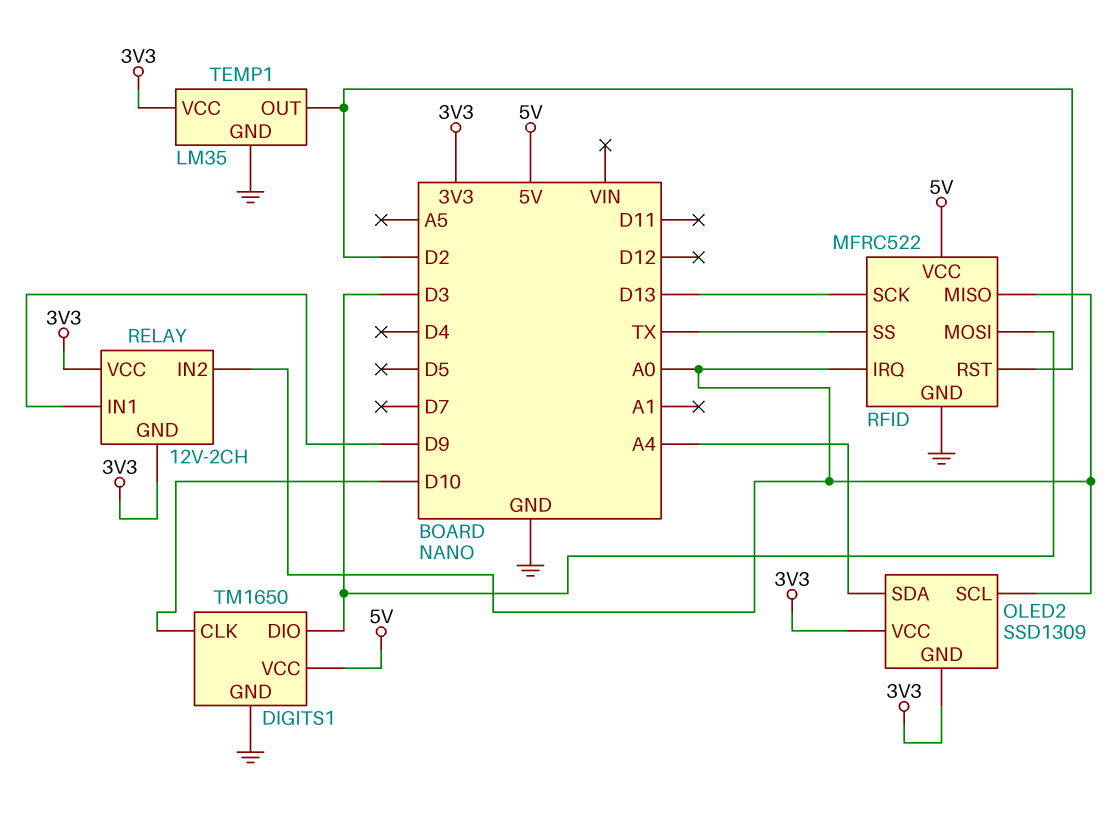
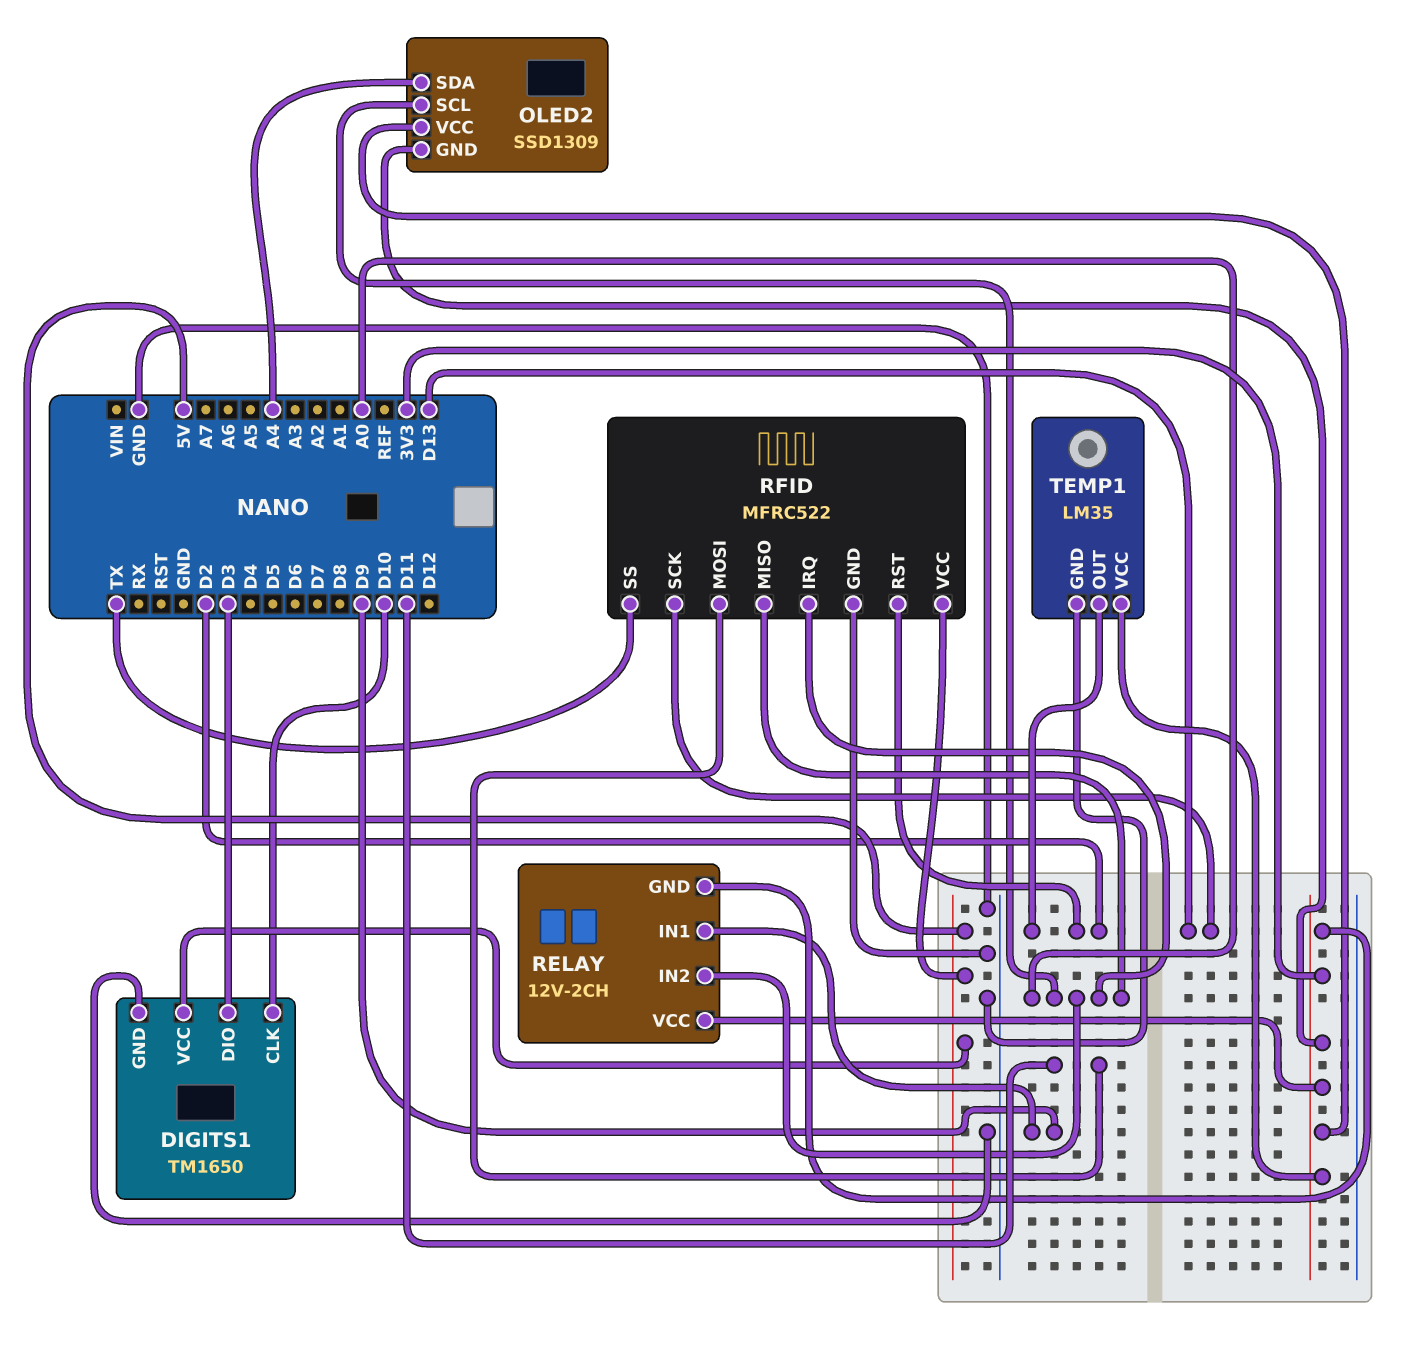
RFID pin MOSI: D3 -> D11

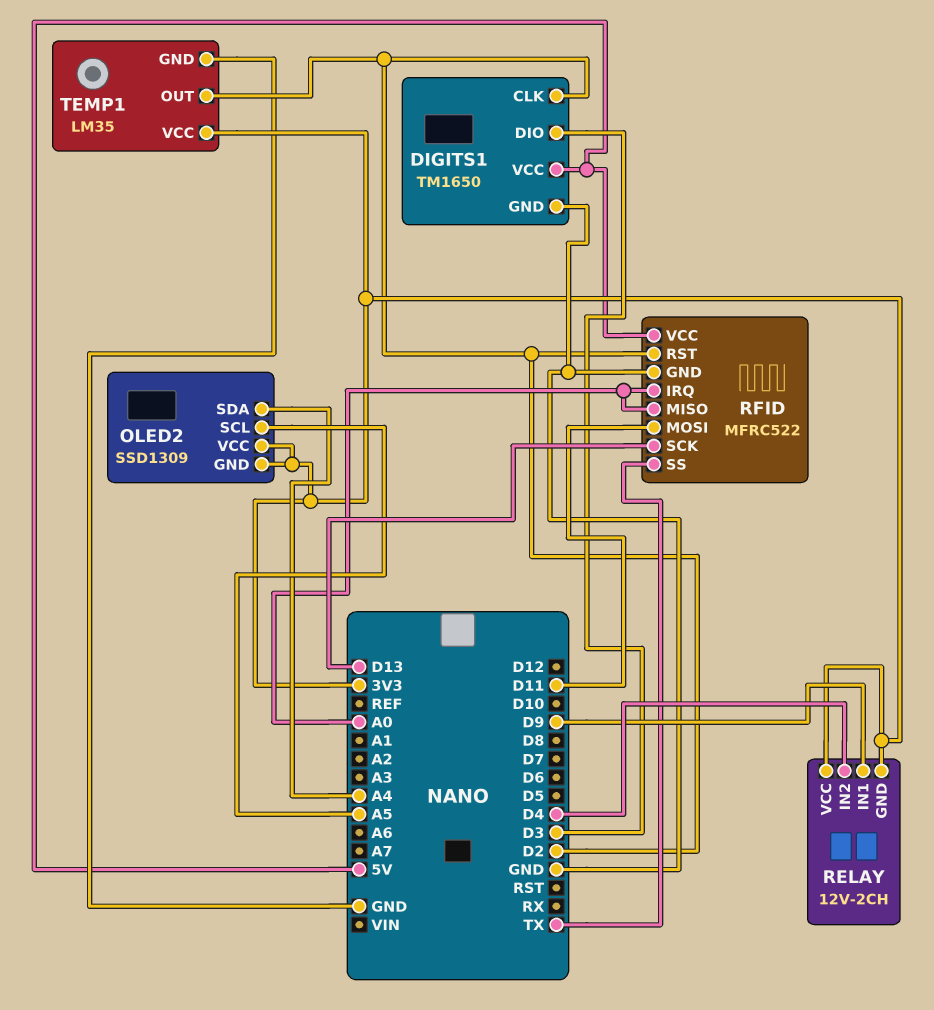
DIGITS1 pin CLK: D10 -> D2
OLED2 pin SCL: A0 -> A5
RELAY pin IN2: A0 -> D4

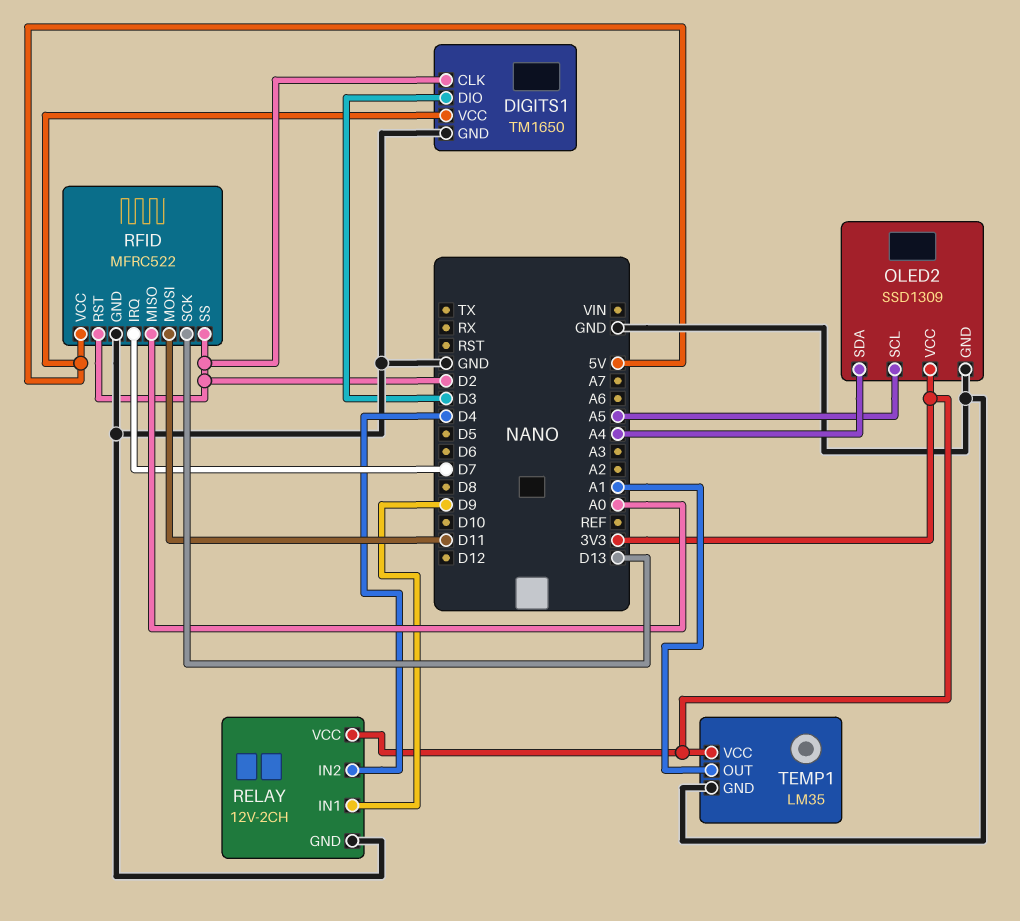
OLED2 pin GND: 3V3 -> GND
RELAY pin GND: 3V3 -> GND
RFID pin IRQ: A0 -> D7
RFID pin SS: TX -> D2
TEMP1 pin OUT: D2 -> A1

